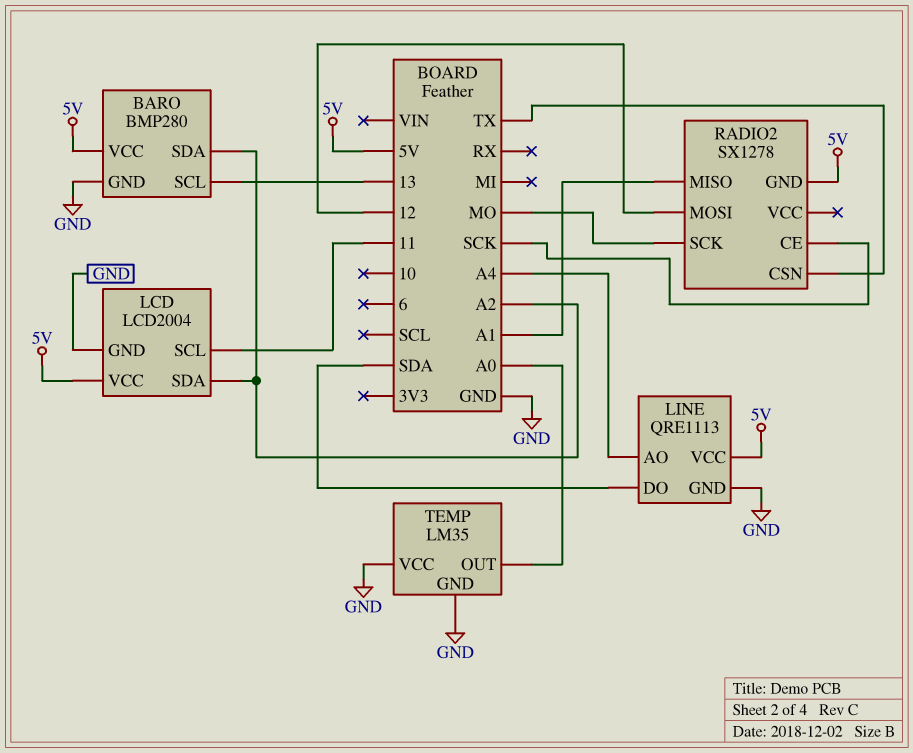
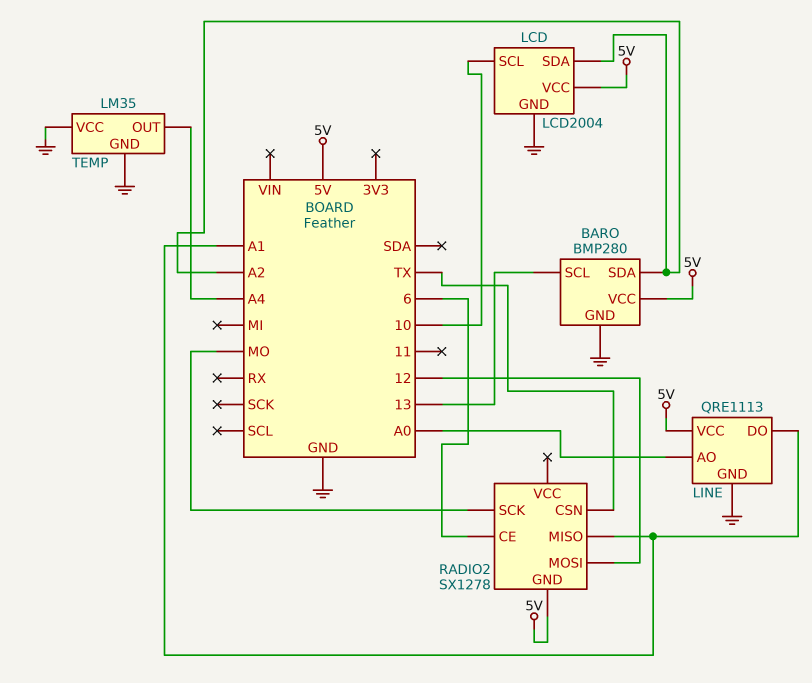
LCD pin SCL: 11 -> 10
LINE pin AO: A4 -> A0
LINE pin DO: SDA -> A1
RADIO2 pin CE: SCK -> 6
TEMP pin OUT: A0 -> A4

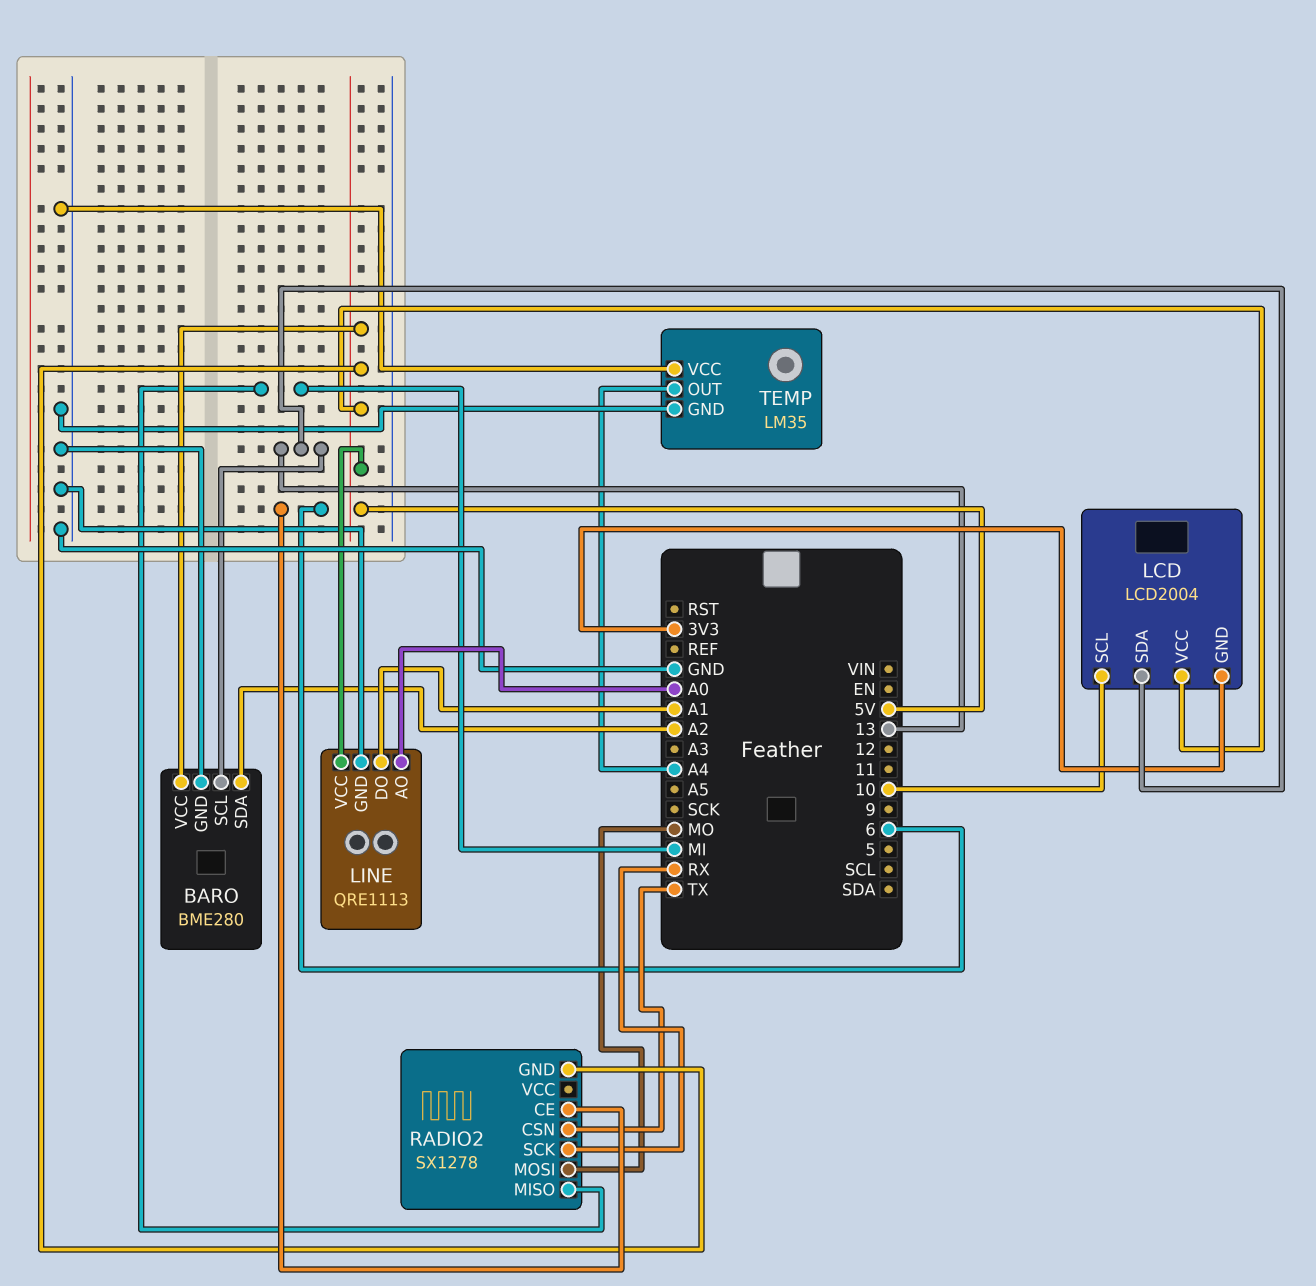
BARO: BMP280 -> BME280
LCD pin GND: GND -> 3V3
LCD pin SDA: A2 -> 13
RADIO2 pin MISO: A1 -> MI
RADIO2 pin MOSI: 12 -> MO
RADIO2 pin SCK: MO -> RX

